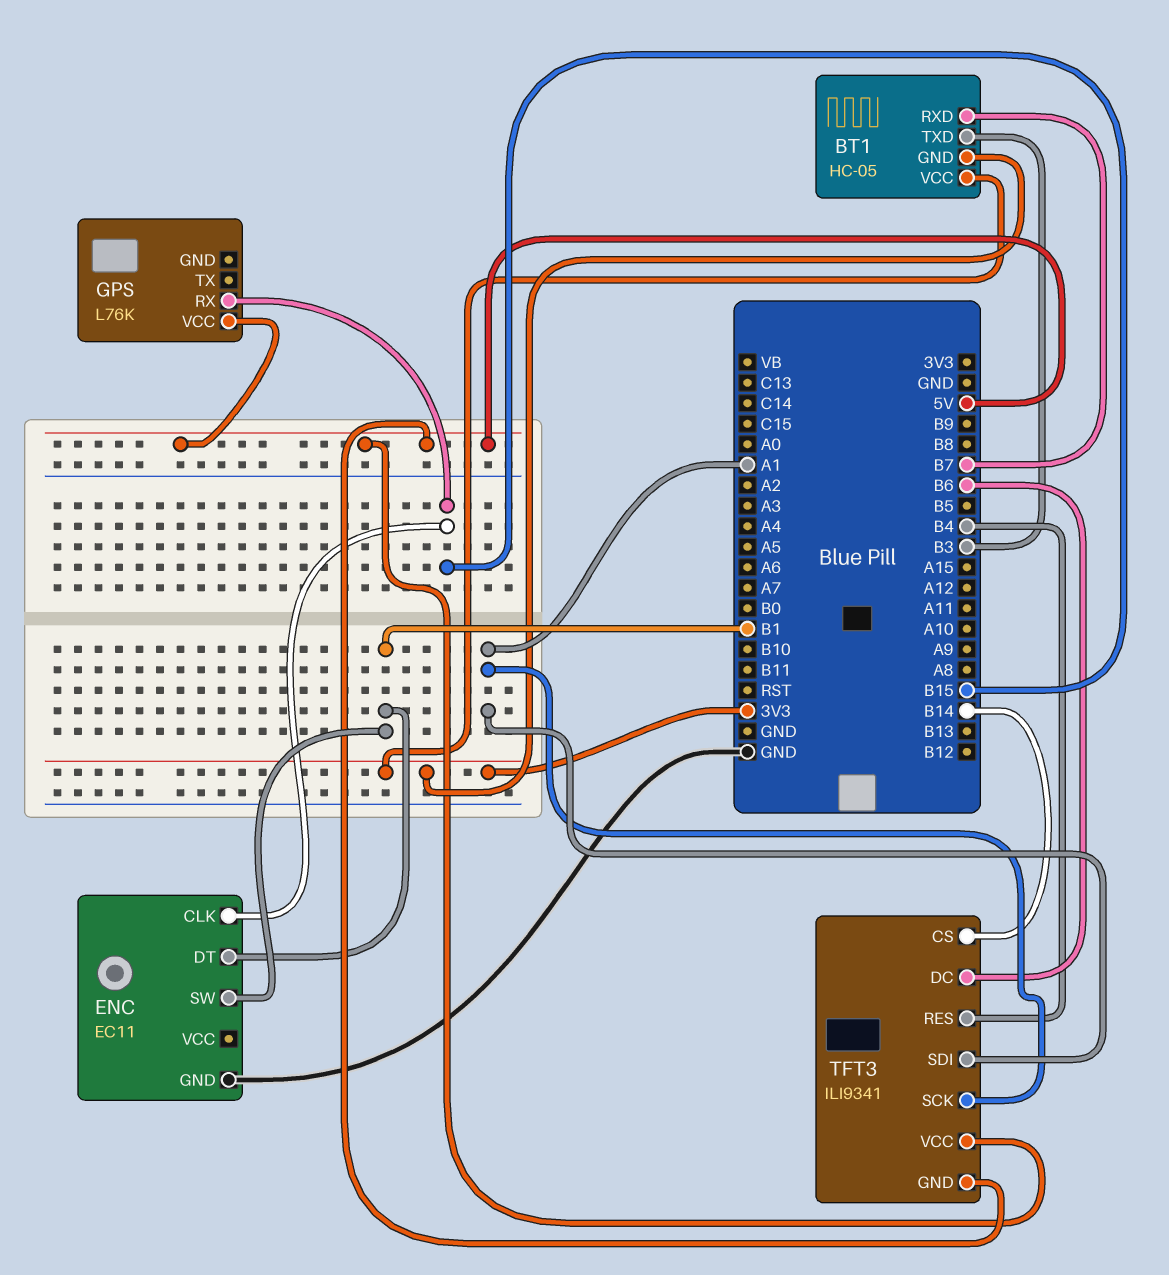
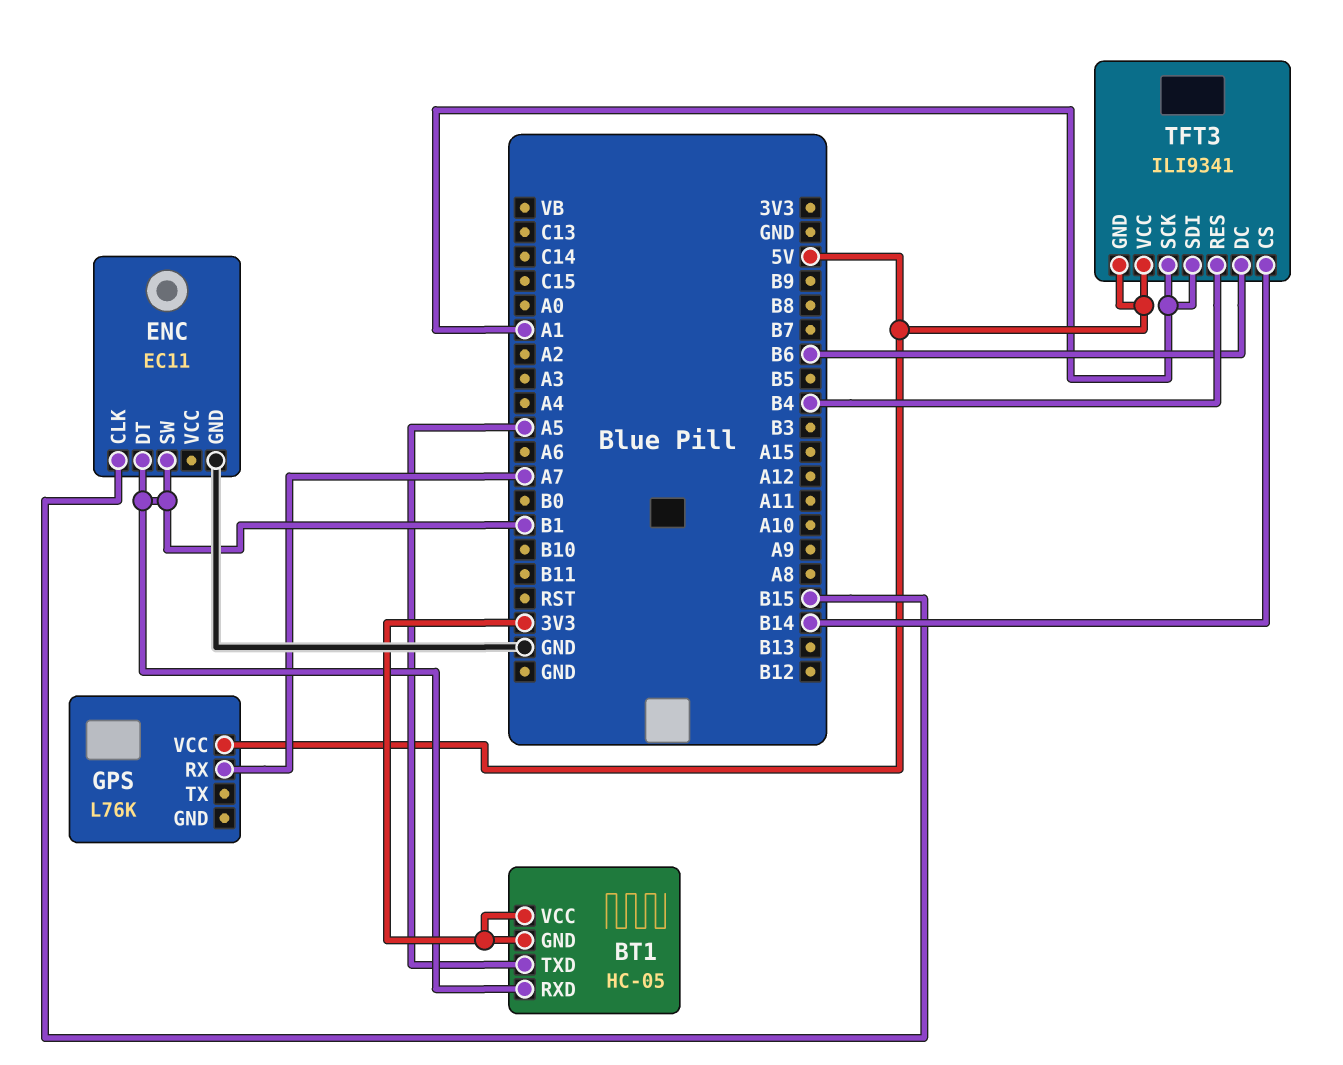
BT1 pin RXD: B7 -> B1
BT1 pin TXD: B3 -> A5
GPS pin RX: B15 -> A7

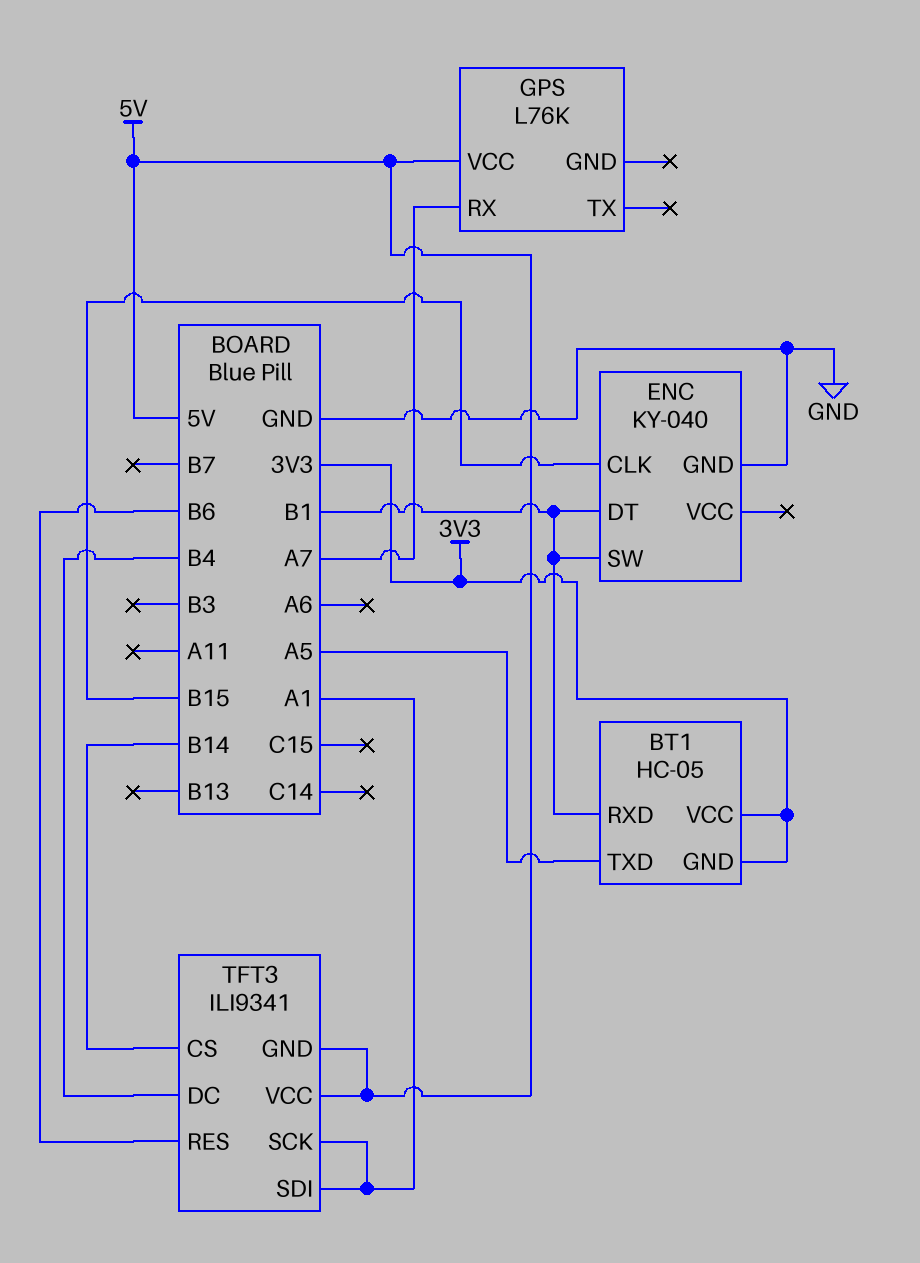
ENC: EC11 -> KY-040
TFT3 pin DC: B6 -> B4
TFT3 pin RES: B4 -> B6

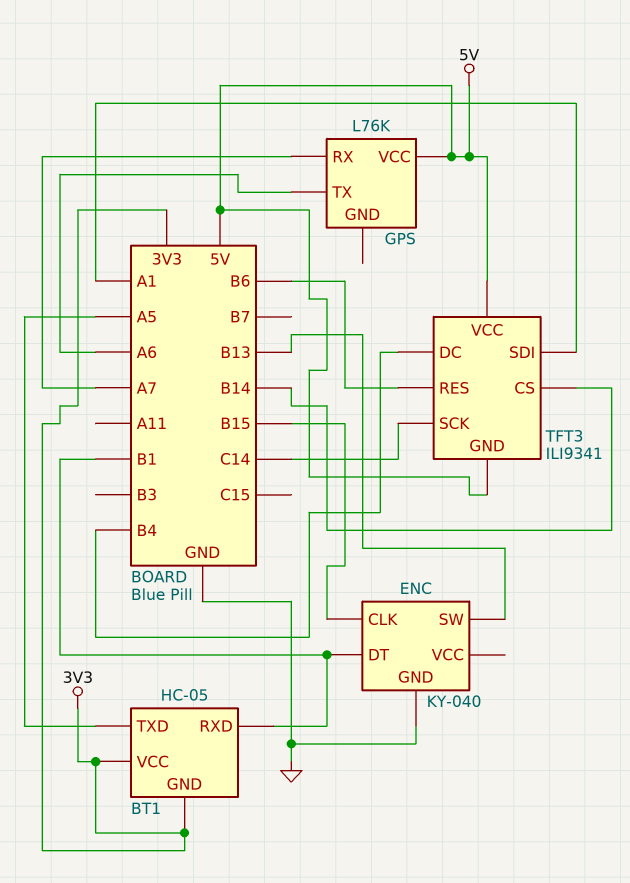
ENC pin SW: B1 -> B13
GPS pin TX: none -> A6
TFT3 pin SCK: A1 -> C14

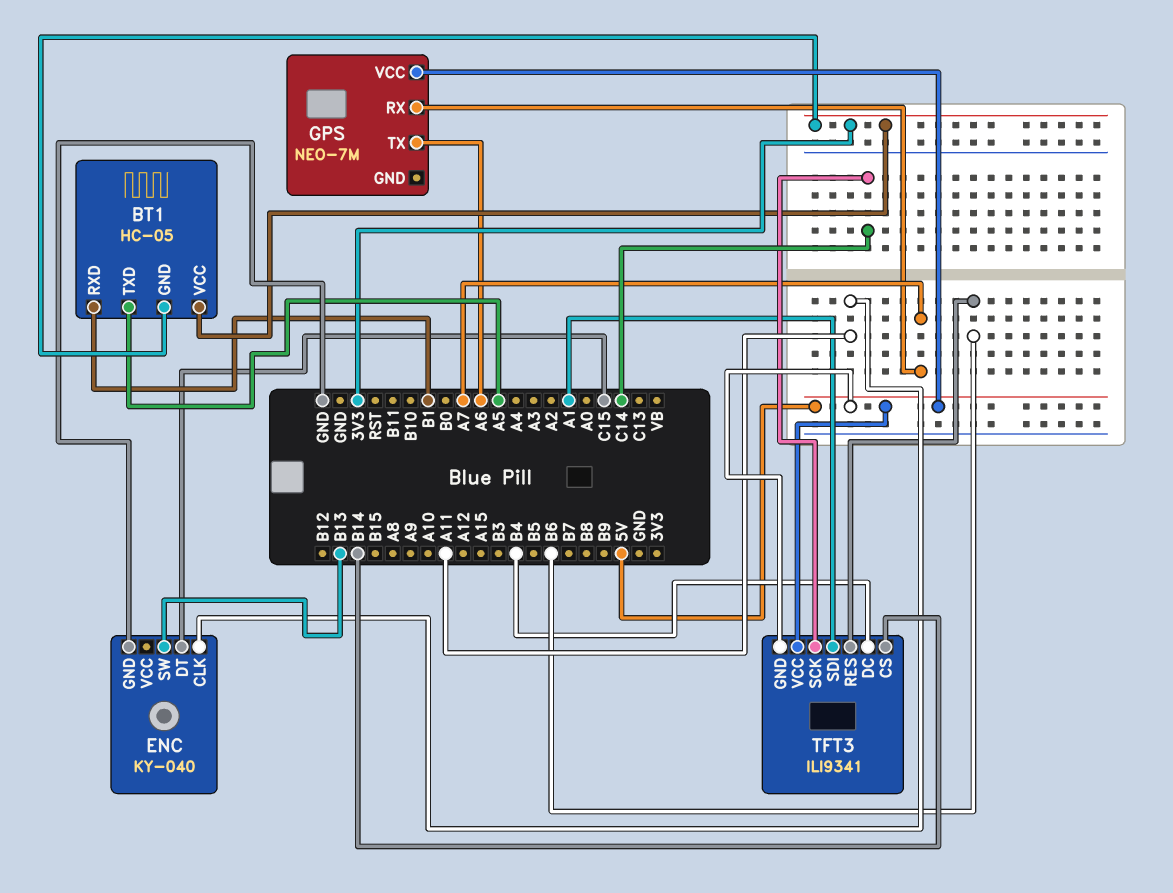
ENC pin CLK: B15 -> A11
ENC pin DT: B1 -> C15
GPS: L76K -> NEO-7M

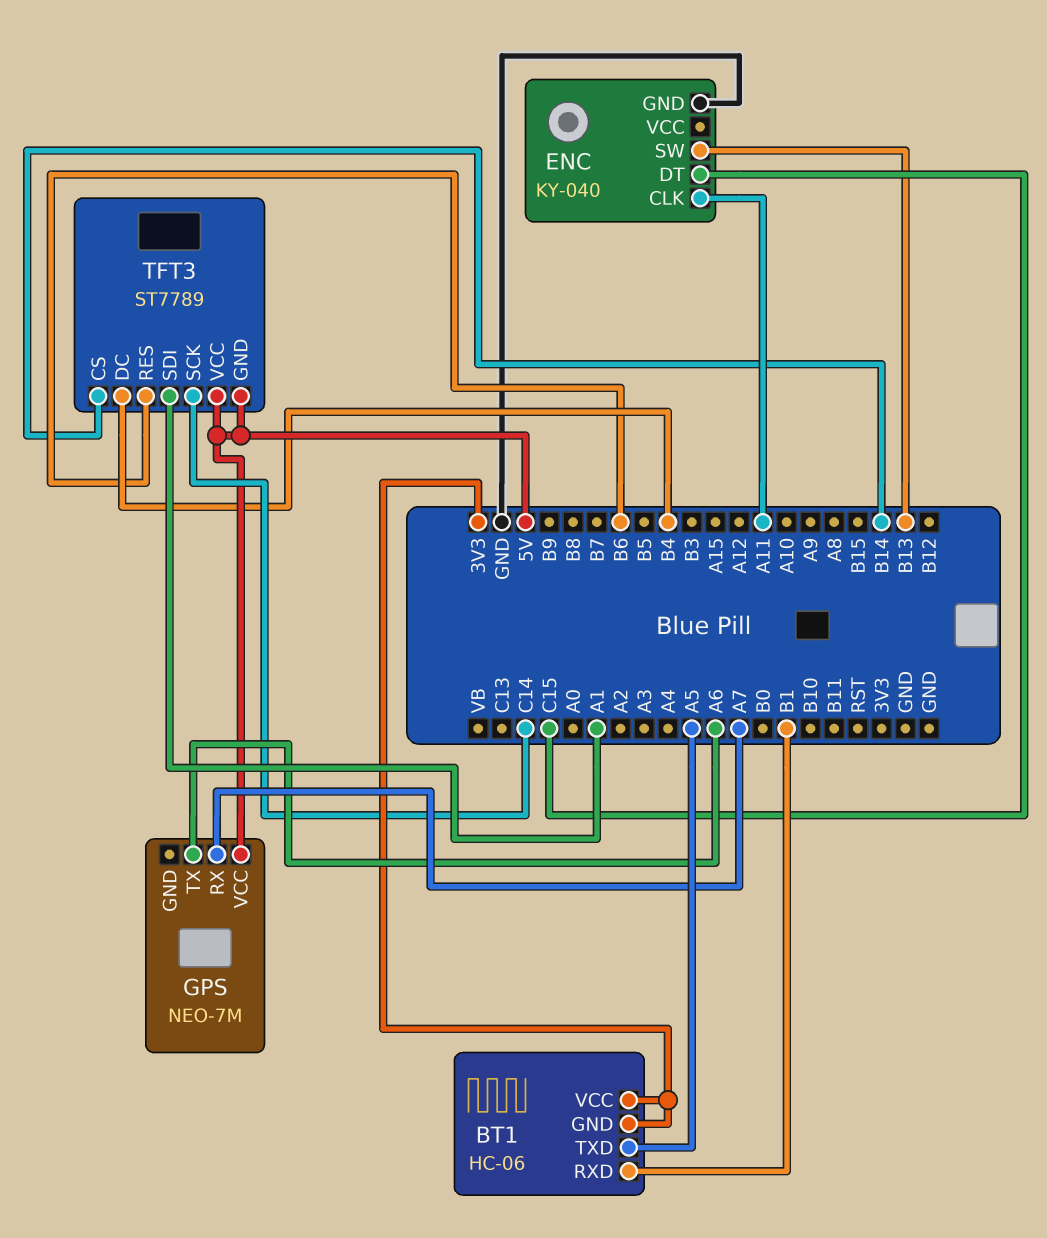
BT1: HC-05 -> HC-06
TFT3: ILI9341 -> ST7789

